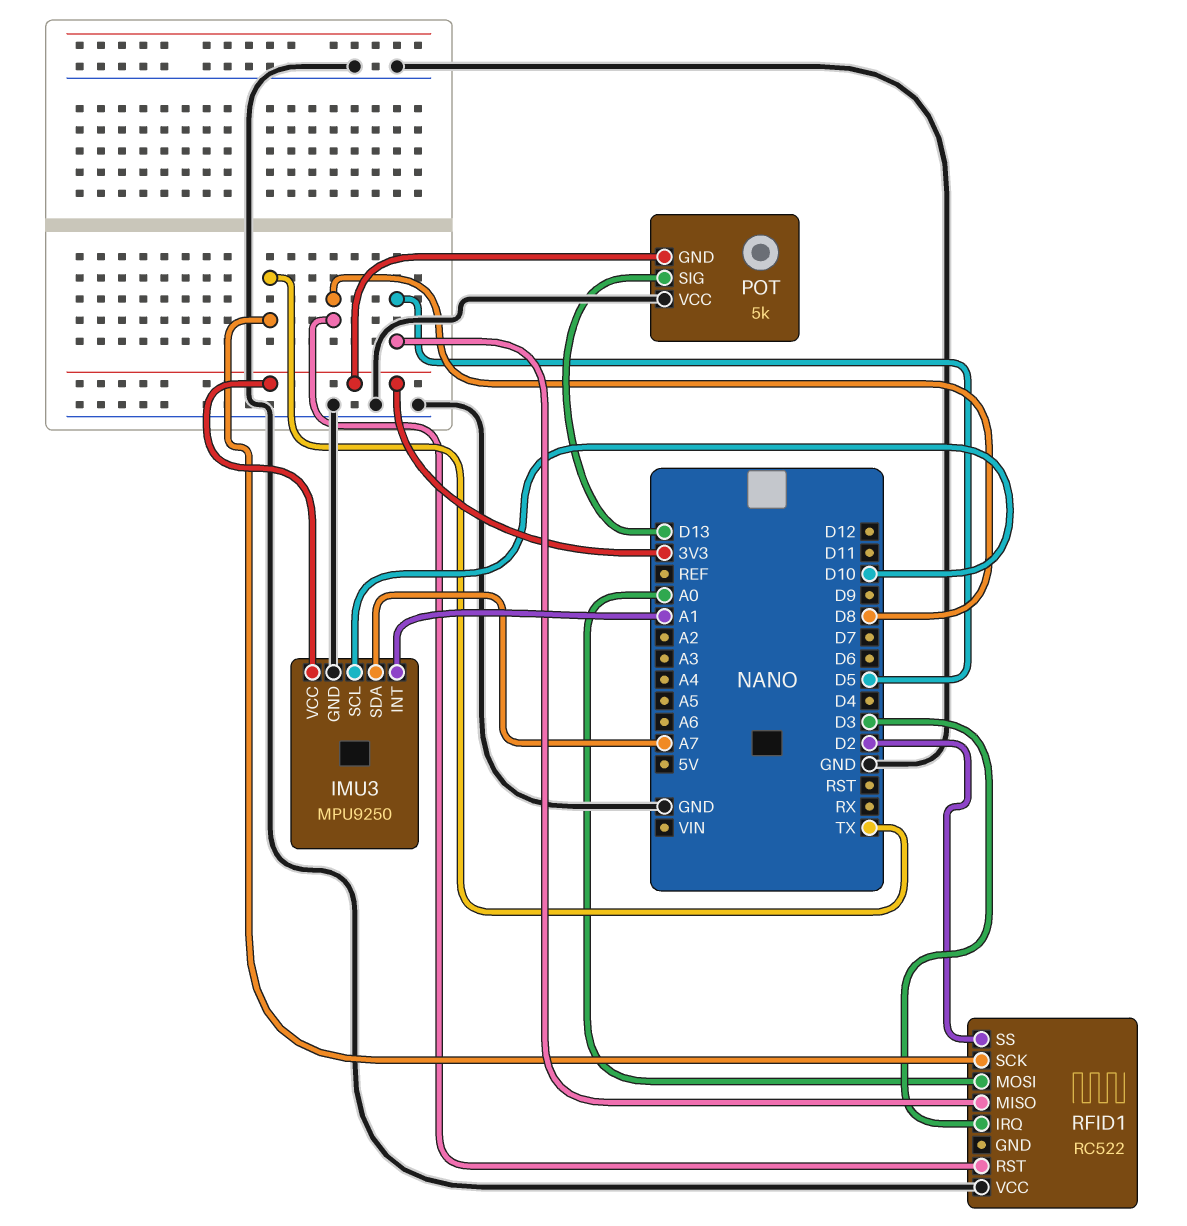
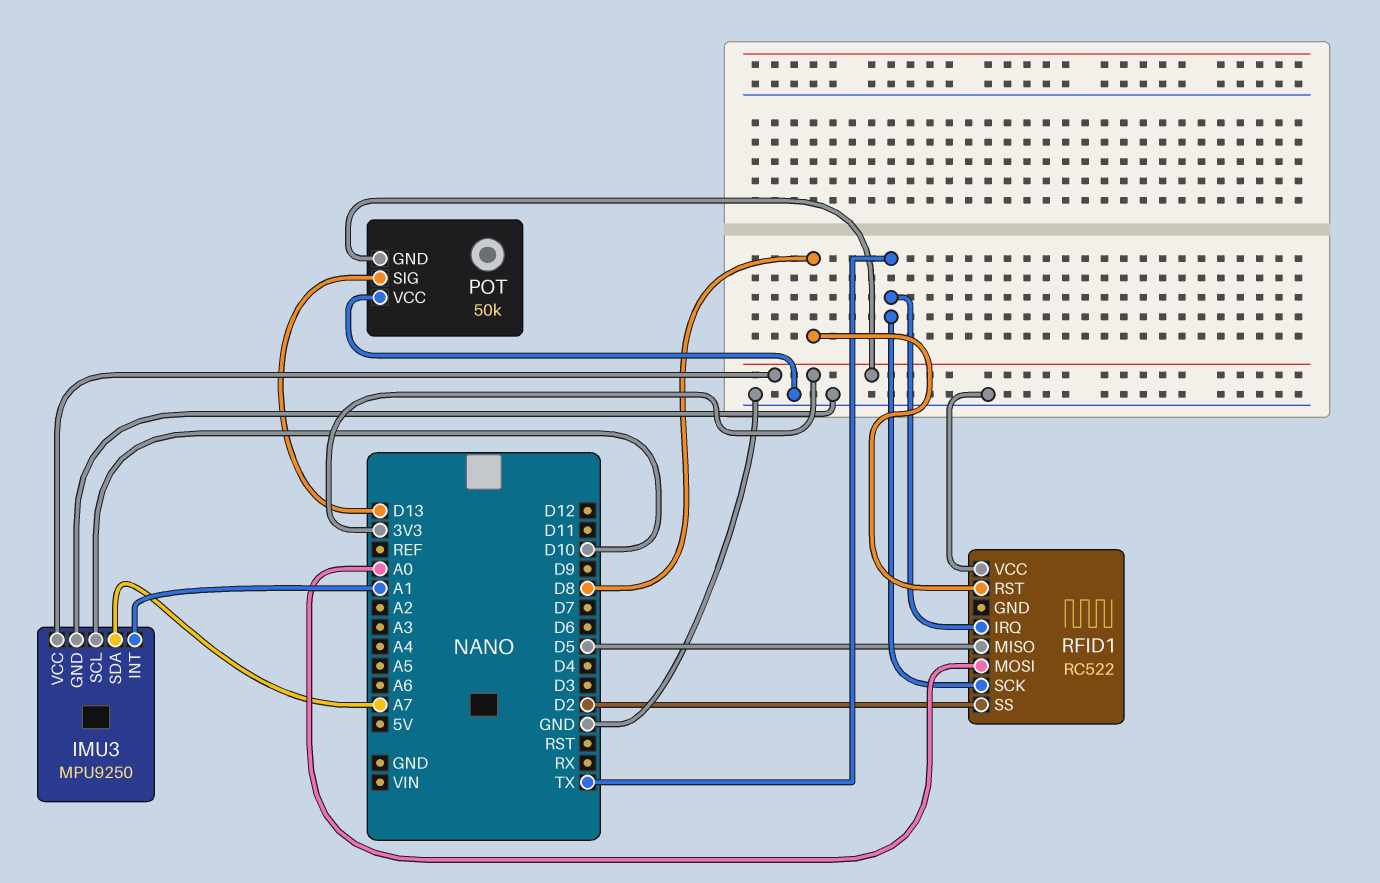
POT: 5k -> 50k
RFID1 pin IRQ: D3 -> TX

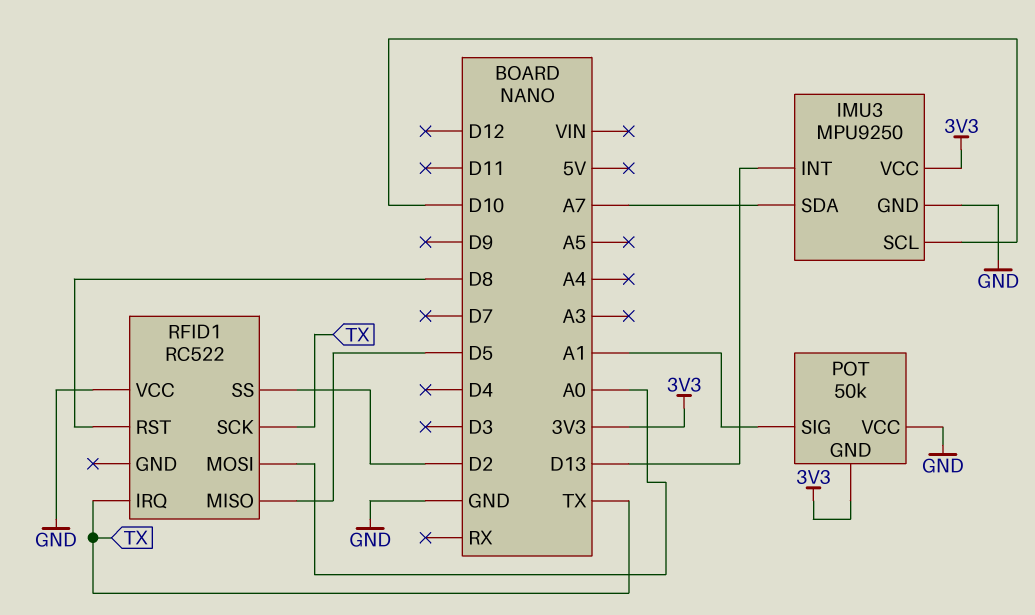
IMU3 pin INT: A1 -> D13
POT pin SIG: D13 -> A1

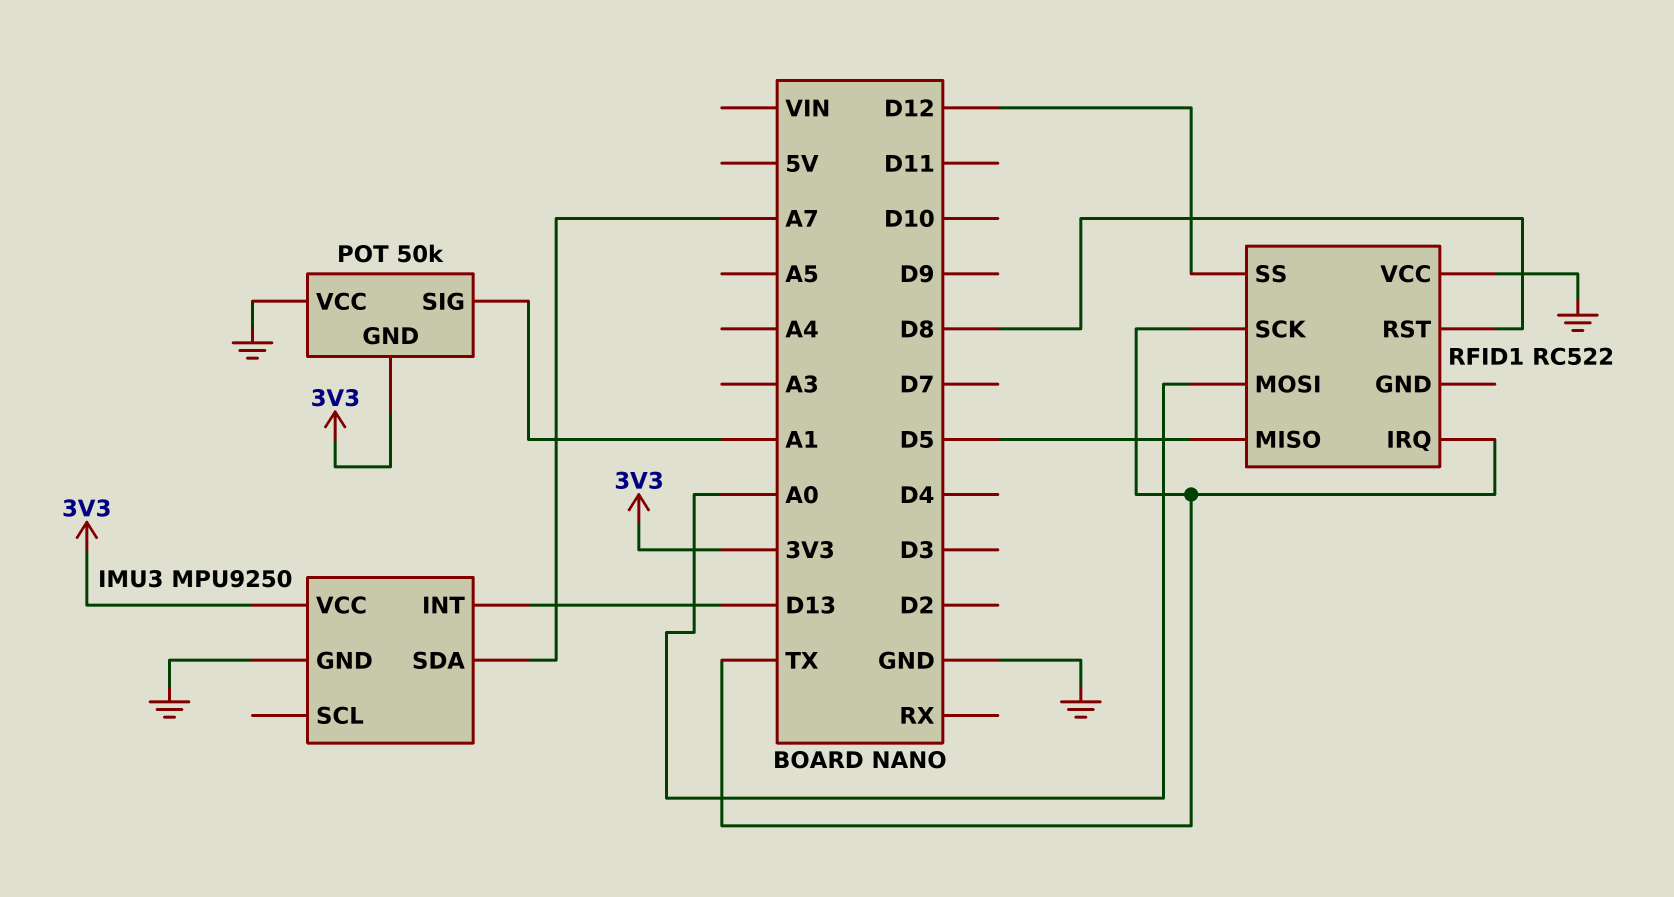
IMU3 pin SCL: D10 -> none
RFID1 pin SS: D2 -> D12

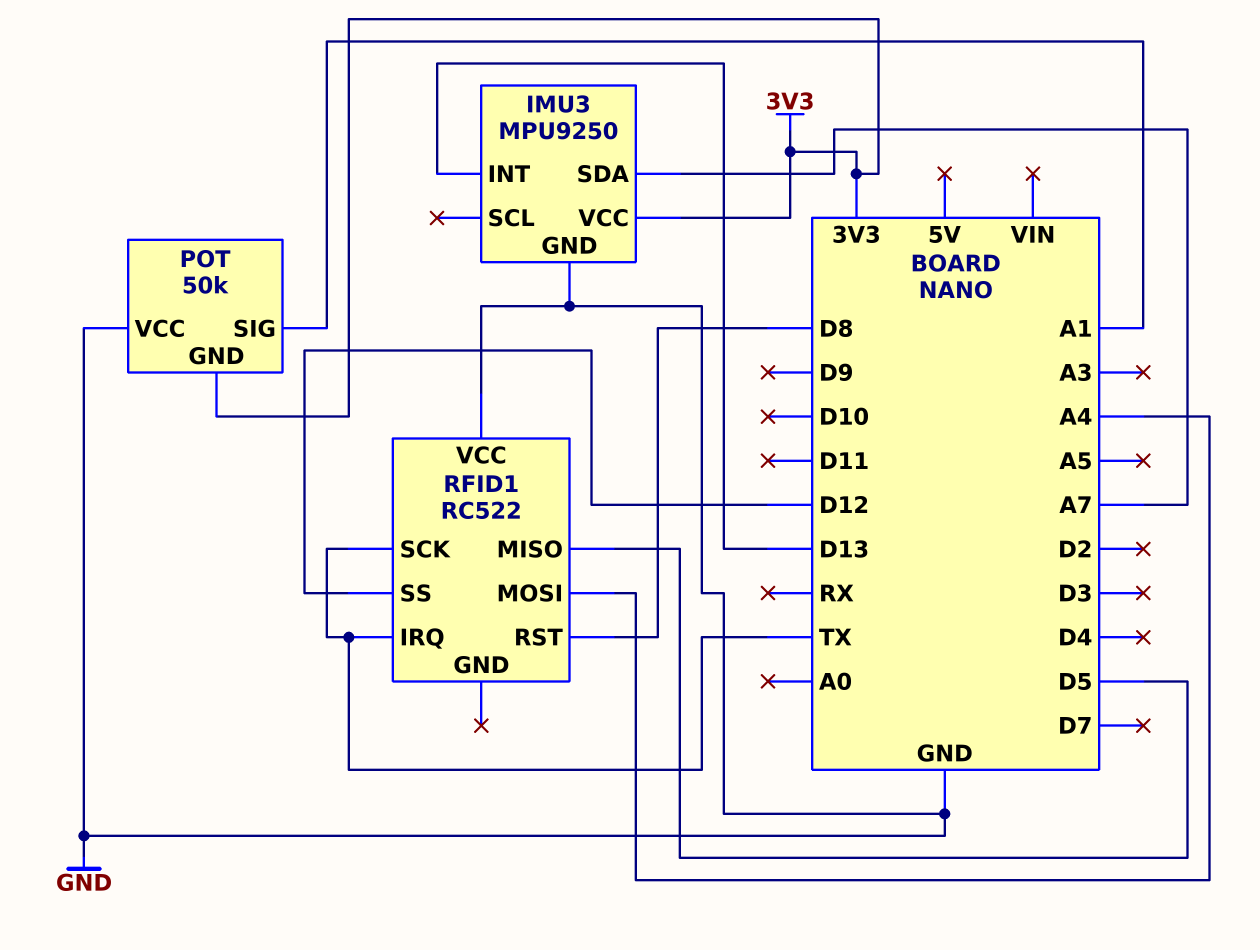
RFID1 pin MOSI: A0 -> A4

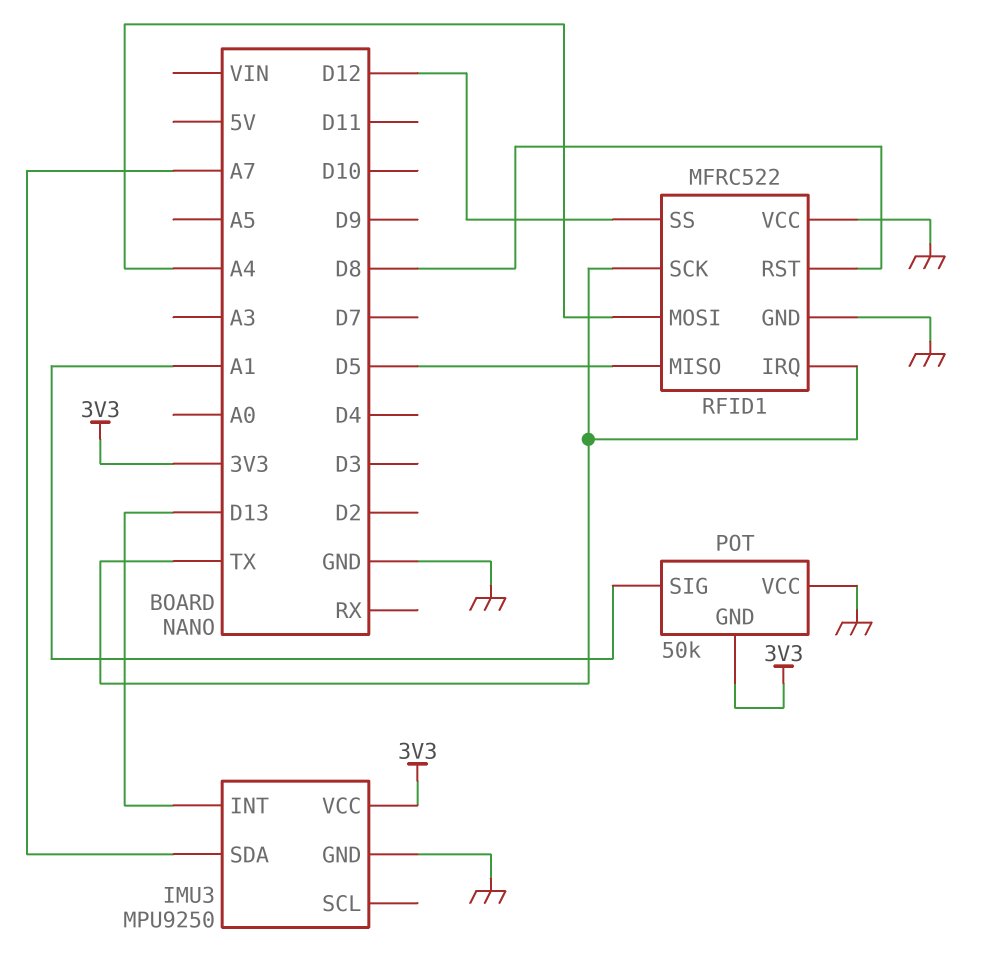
RFID1: RC522 -> MFRC522
RFID1 pin GND: none -> GND

